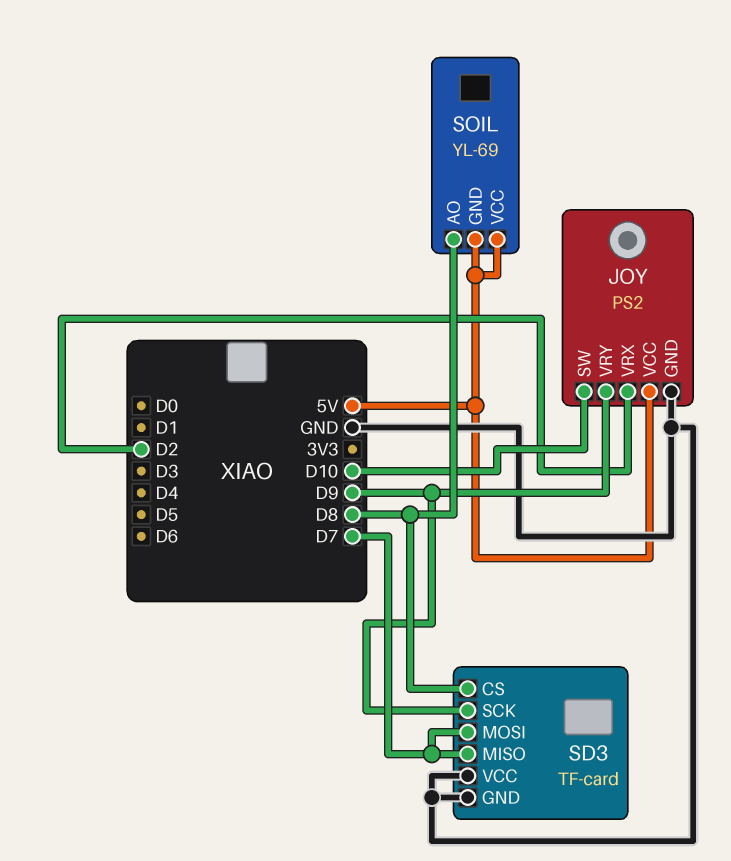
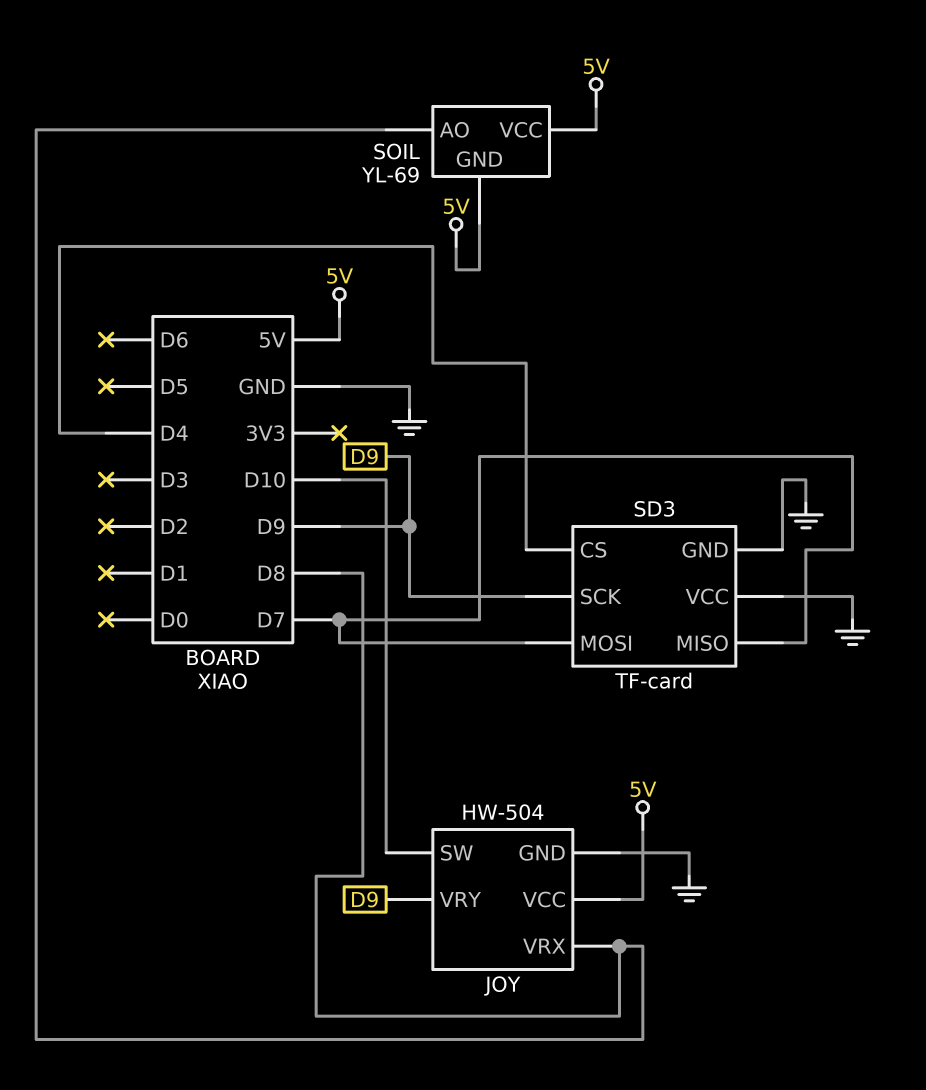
JOY: PS2 -> HW-504
JOY pin VRX: D2 -> D8
SD3 pin CS: D8 -> D4

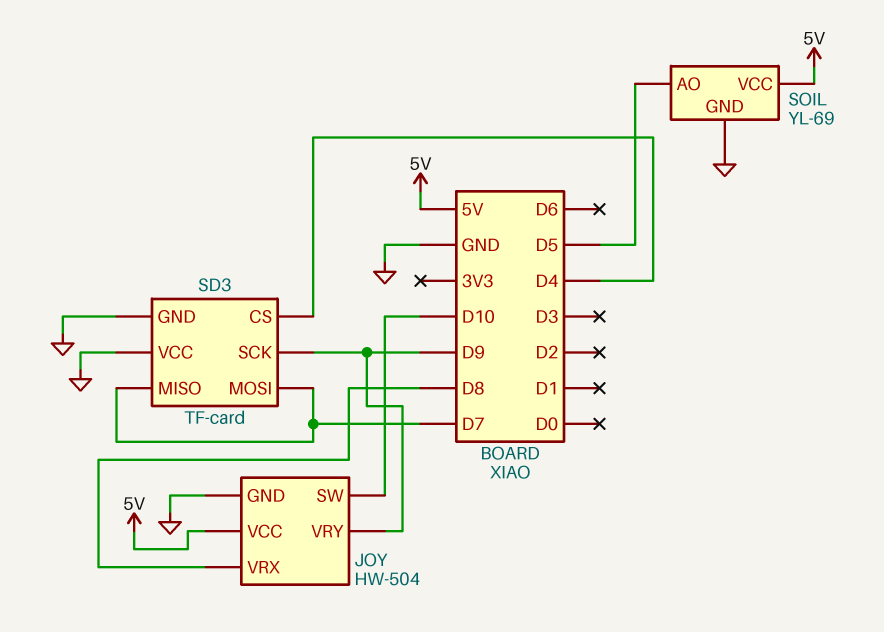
SOIL pin AO: D8 -> D5
SOIL pin GND: 5V -> GND

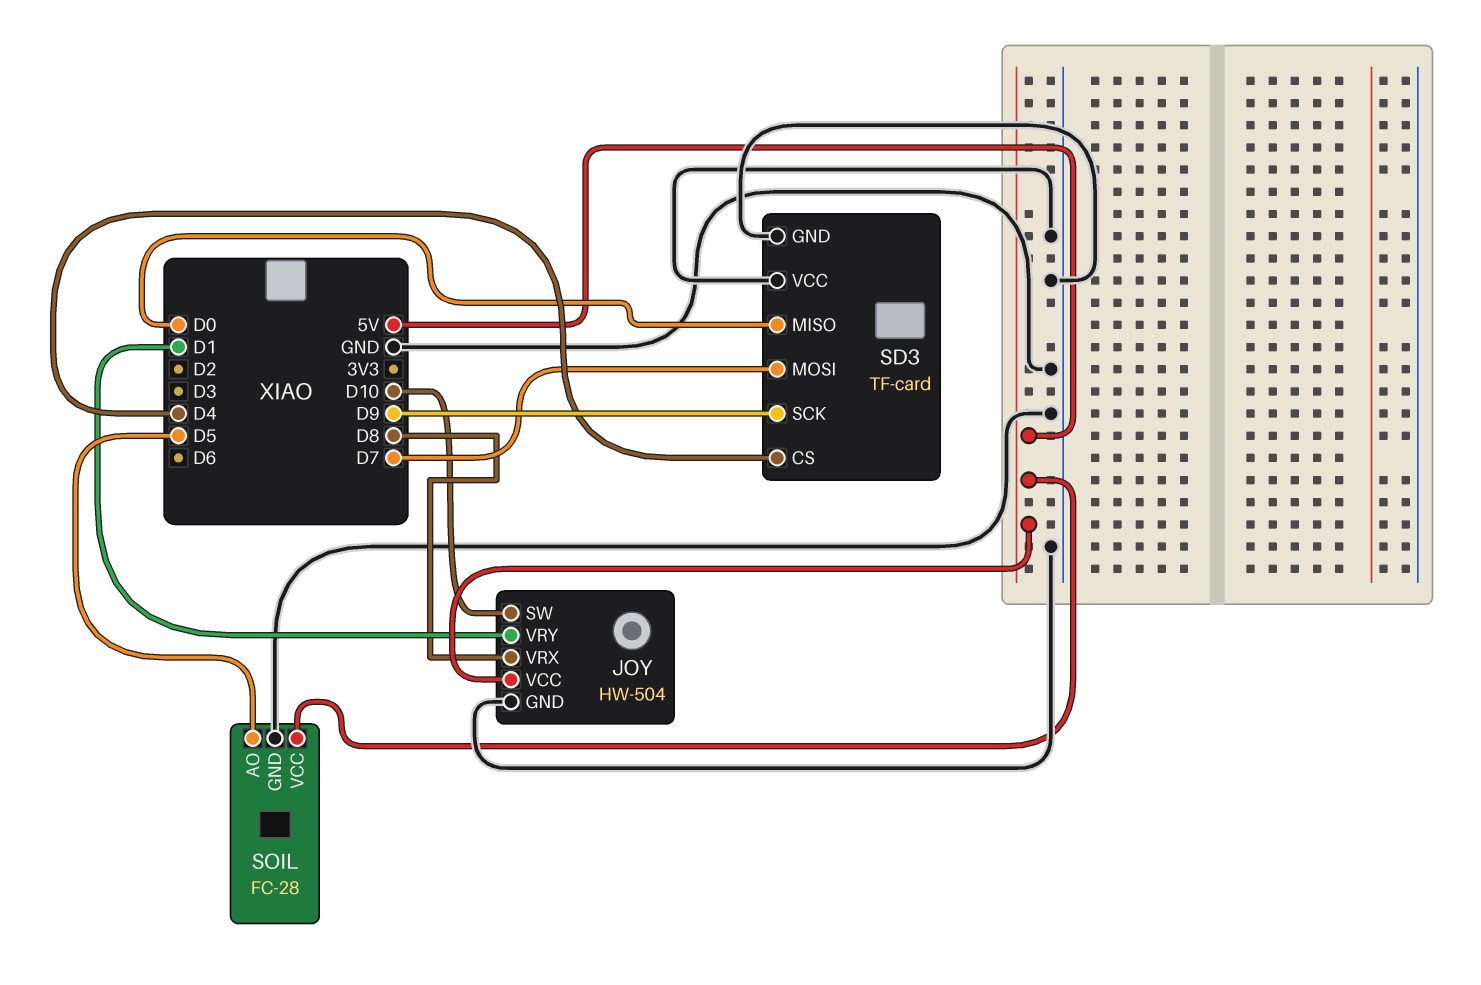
JOY pin VRY: D9 -> D1
SD3 pin MISO: D7 -> D0
SOIL: YL-69 -> FC-28

